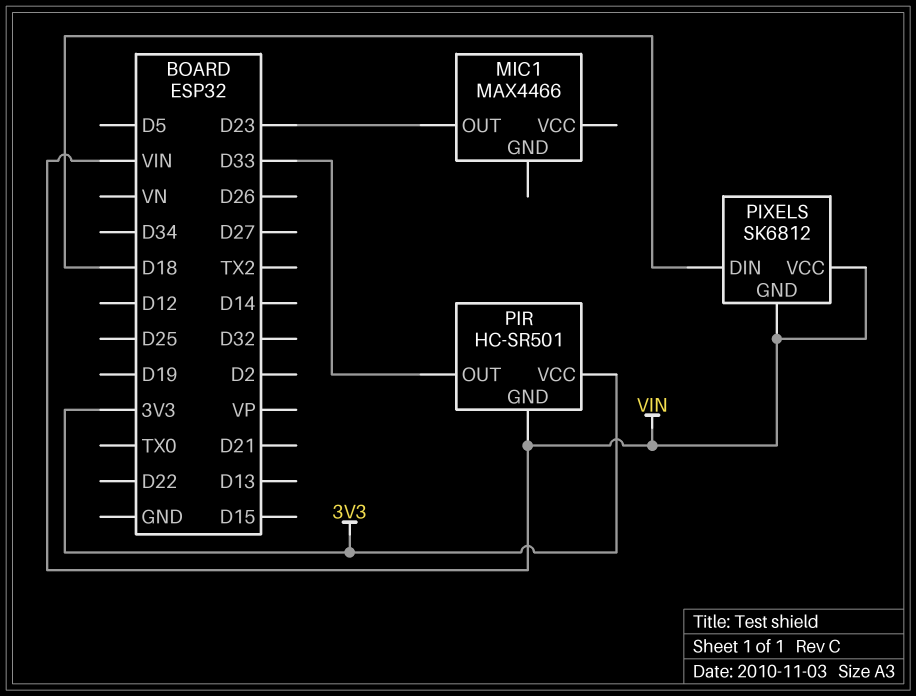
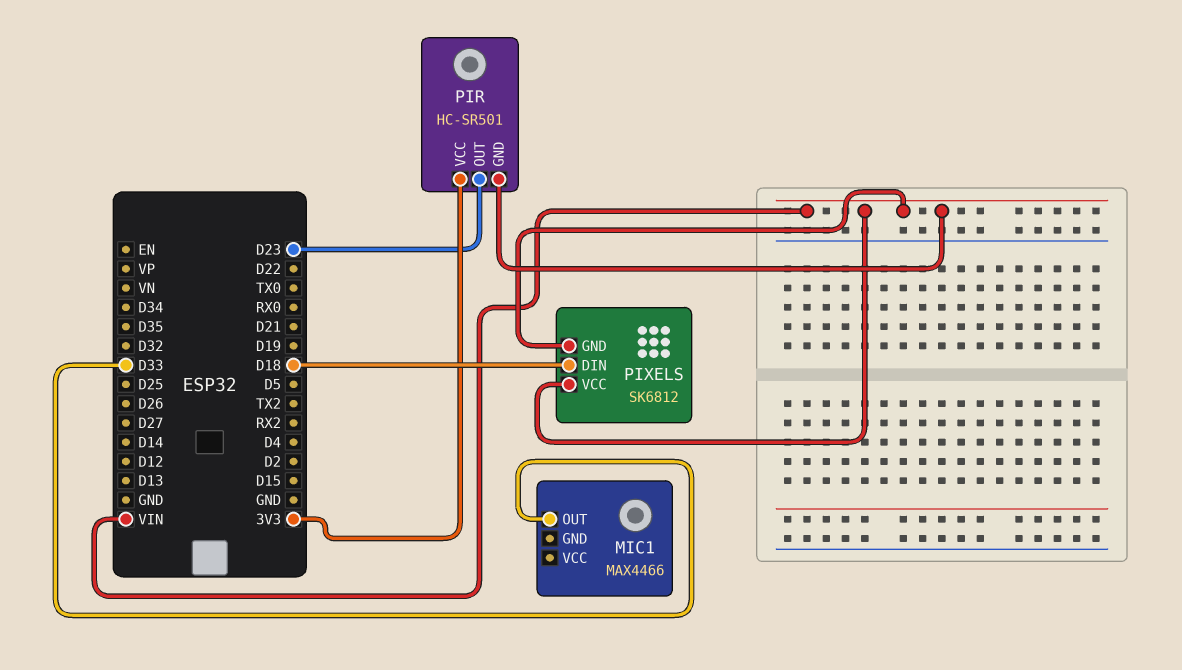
MIC1 pin OUT: D23 -> D33
PIR pin OUT: D33 -> D23

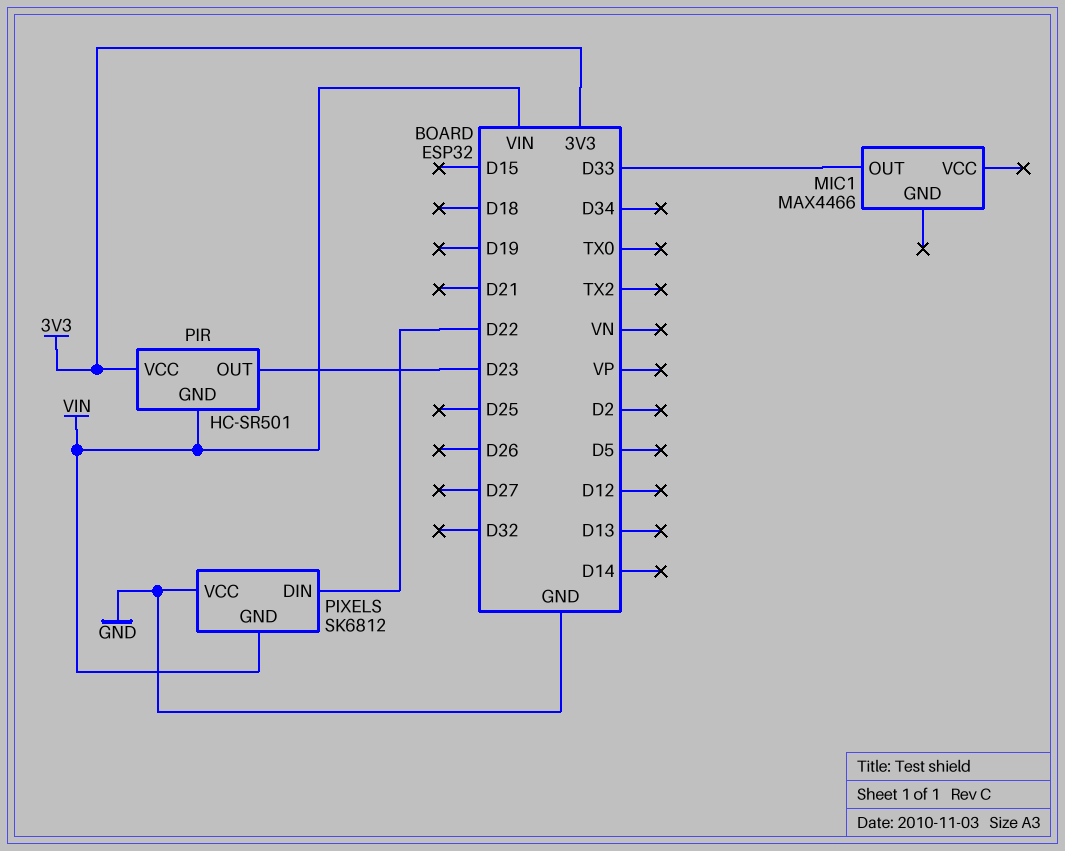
PIXELS pin DIN: D18 -> D22
PIXELS pin VCC: VIN -> GND

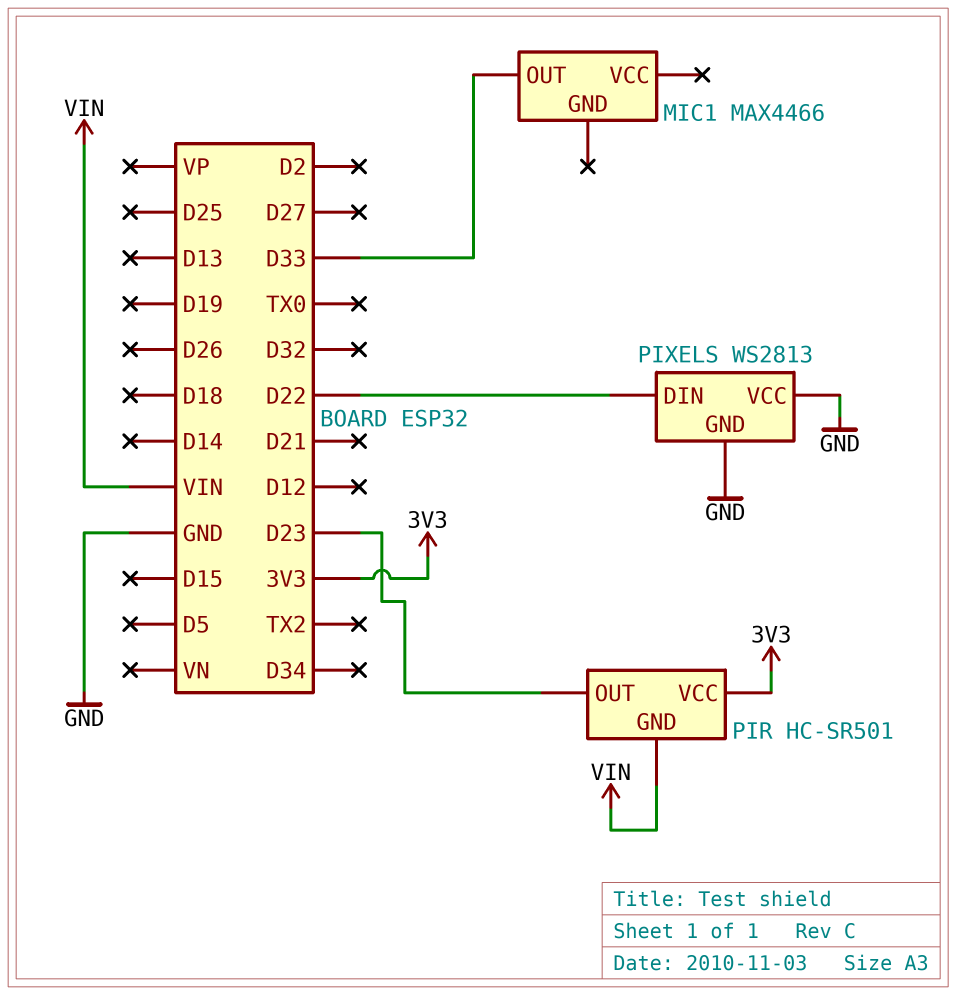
PIXELS: SK6812 -> WS2813
PIXELS pin GND: VIN -> GND

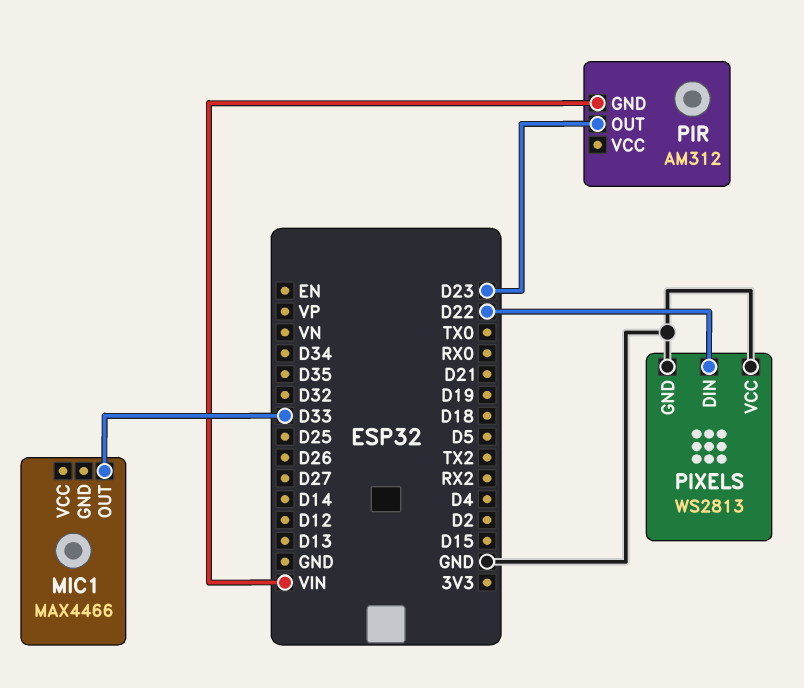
PIR: HC-SR501 -> AM312
PIR pin VCC: 3V3 -> none

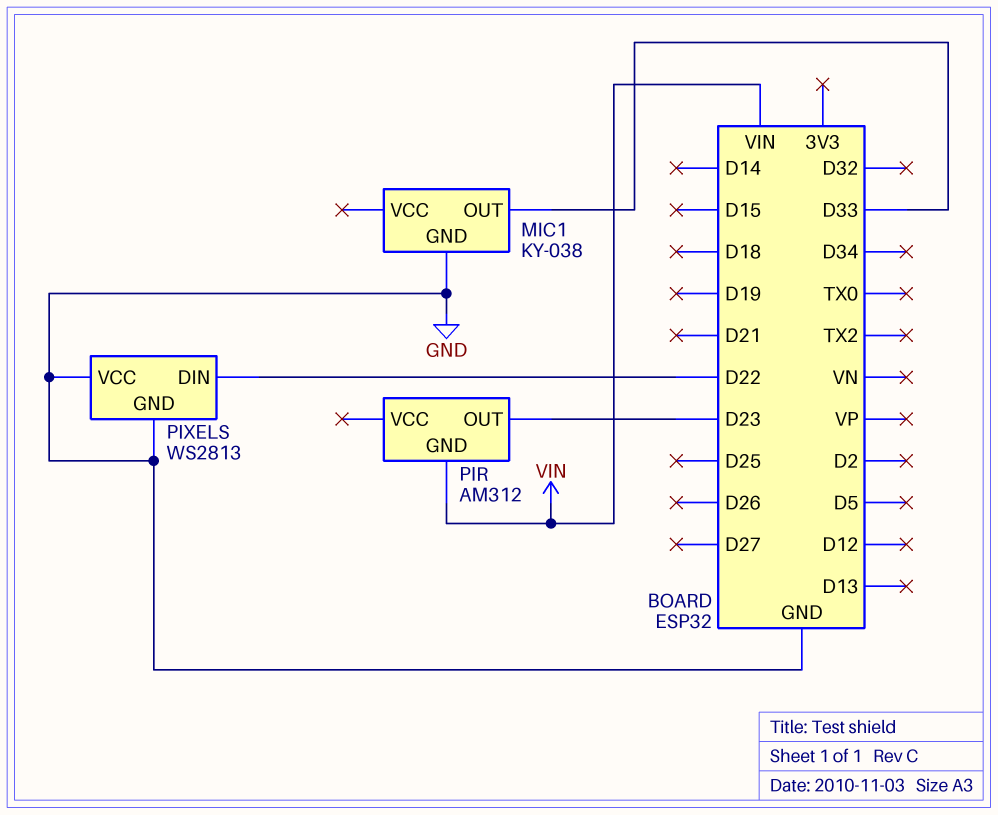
MIC1: MAX4466 -> KY-038
MIC1 pin GND: none -> GND

